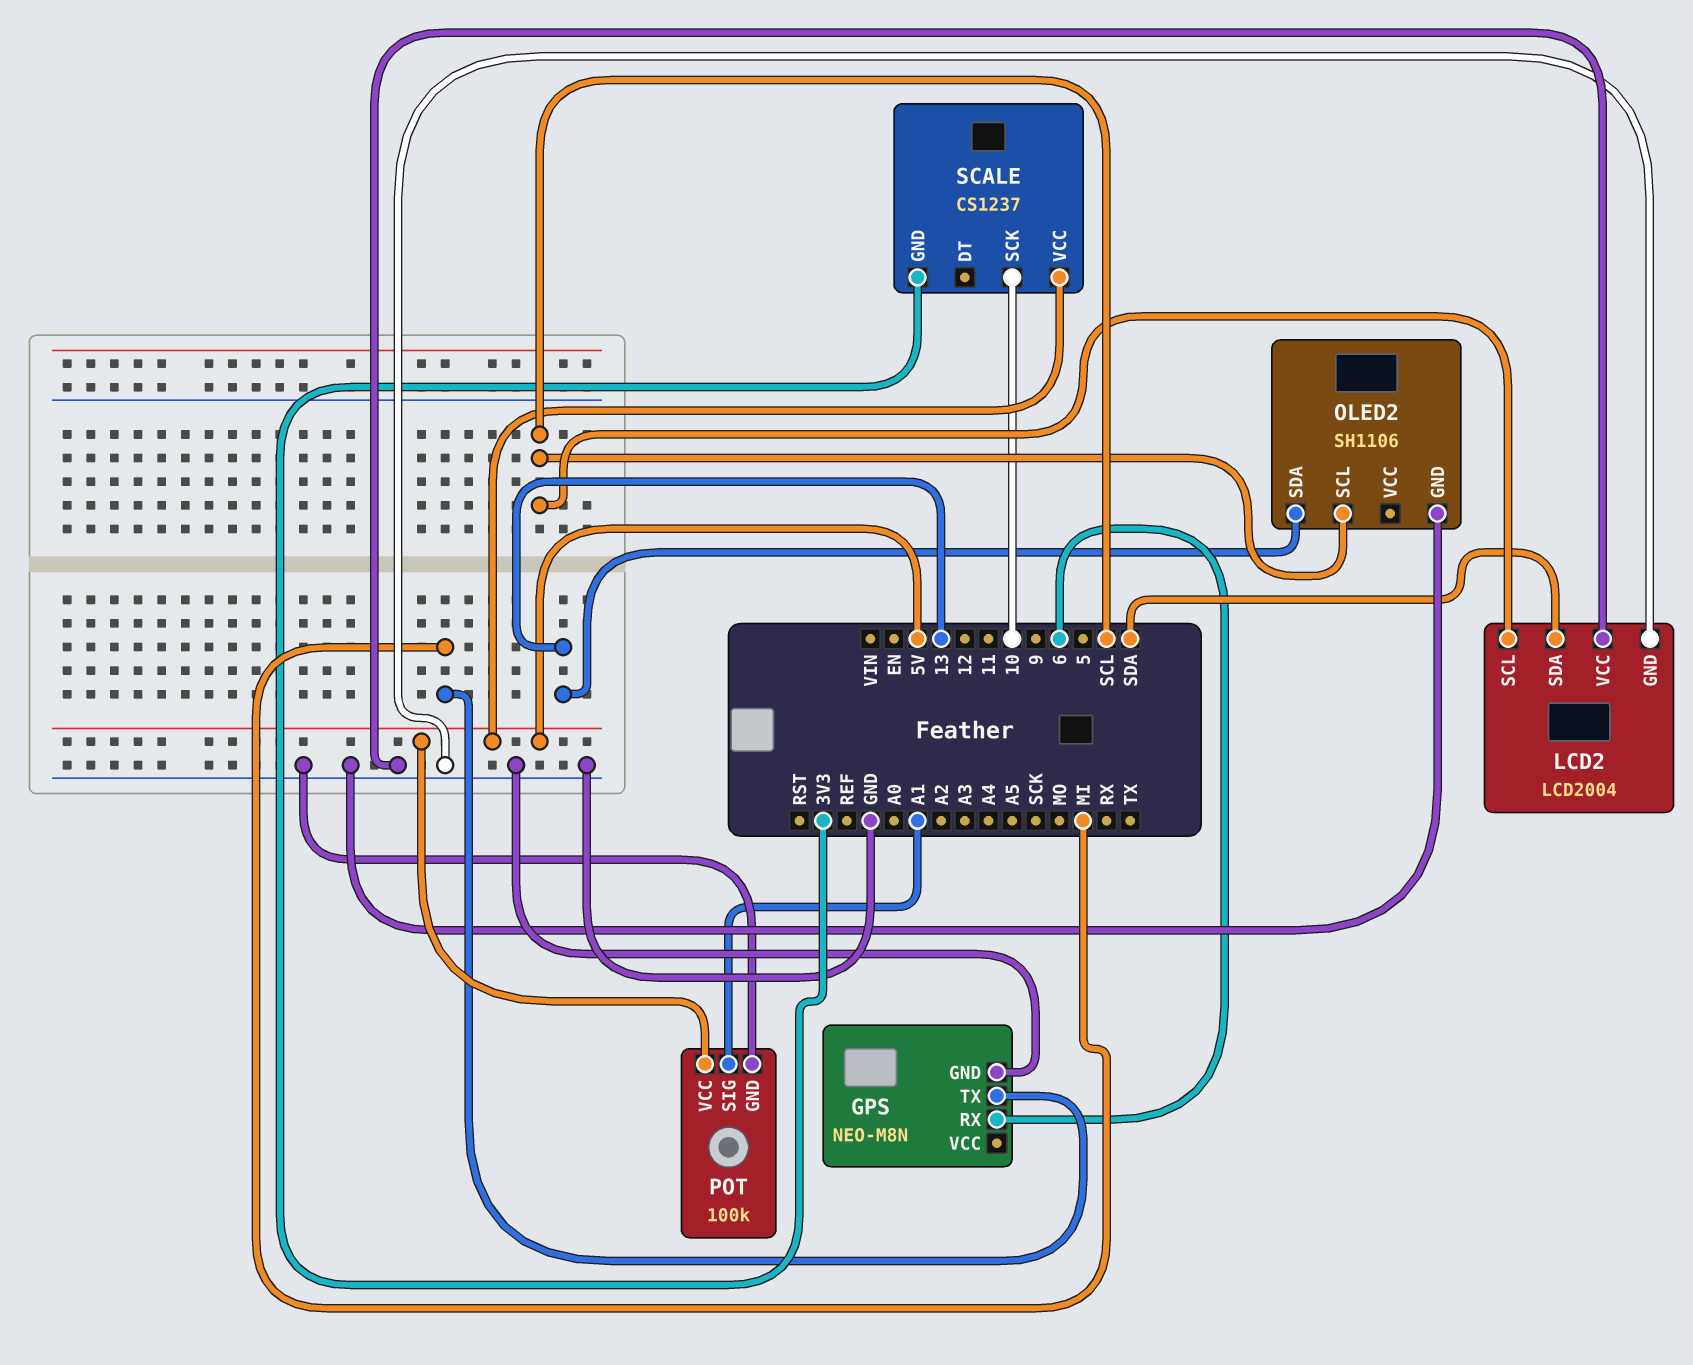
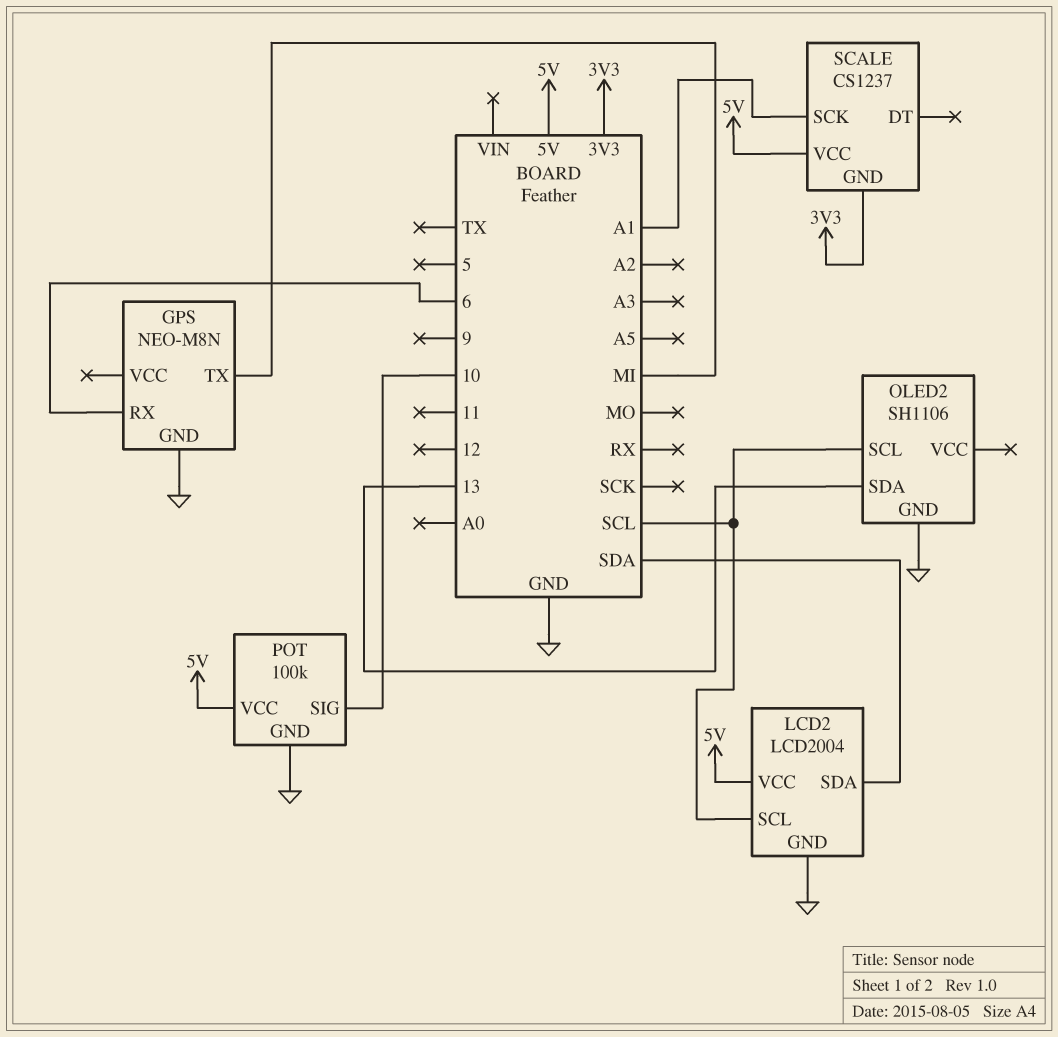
LCD2 pin VCC: GND -> 5V
POT pin SIG: A1 -> 10
SCALE pin SCK: 10 -> A1

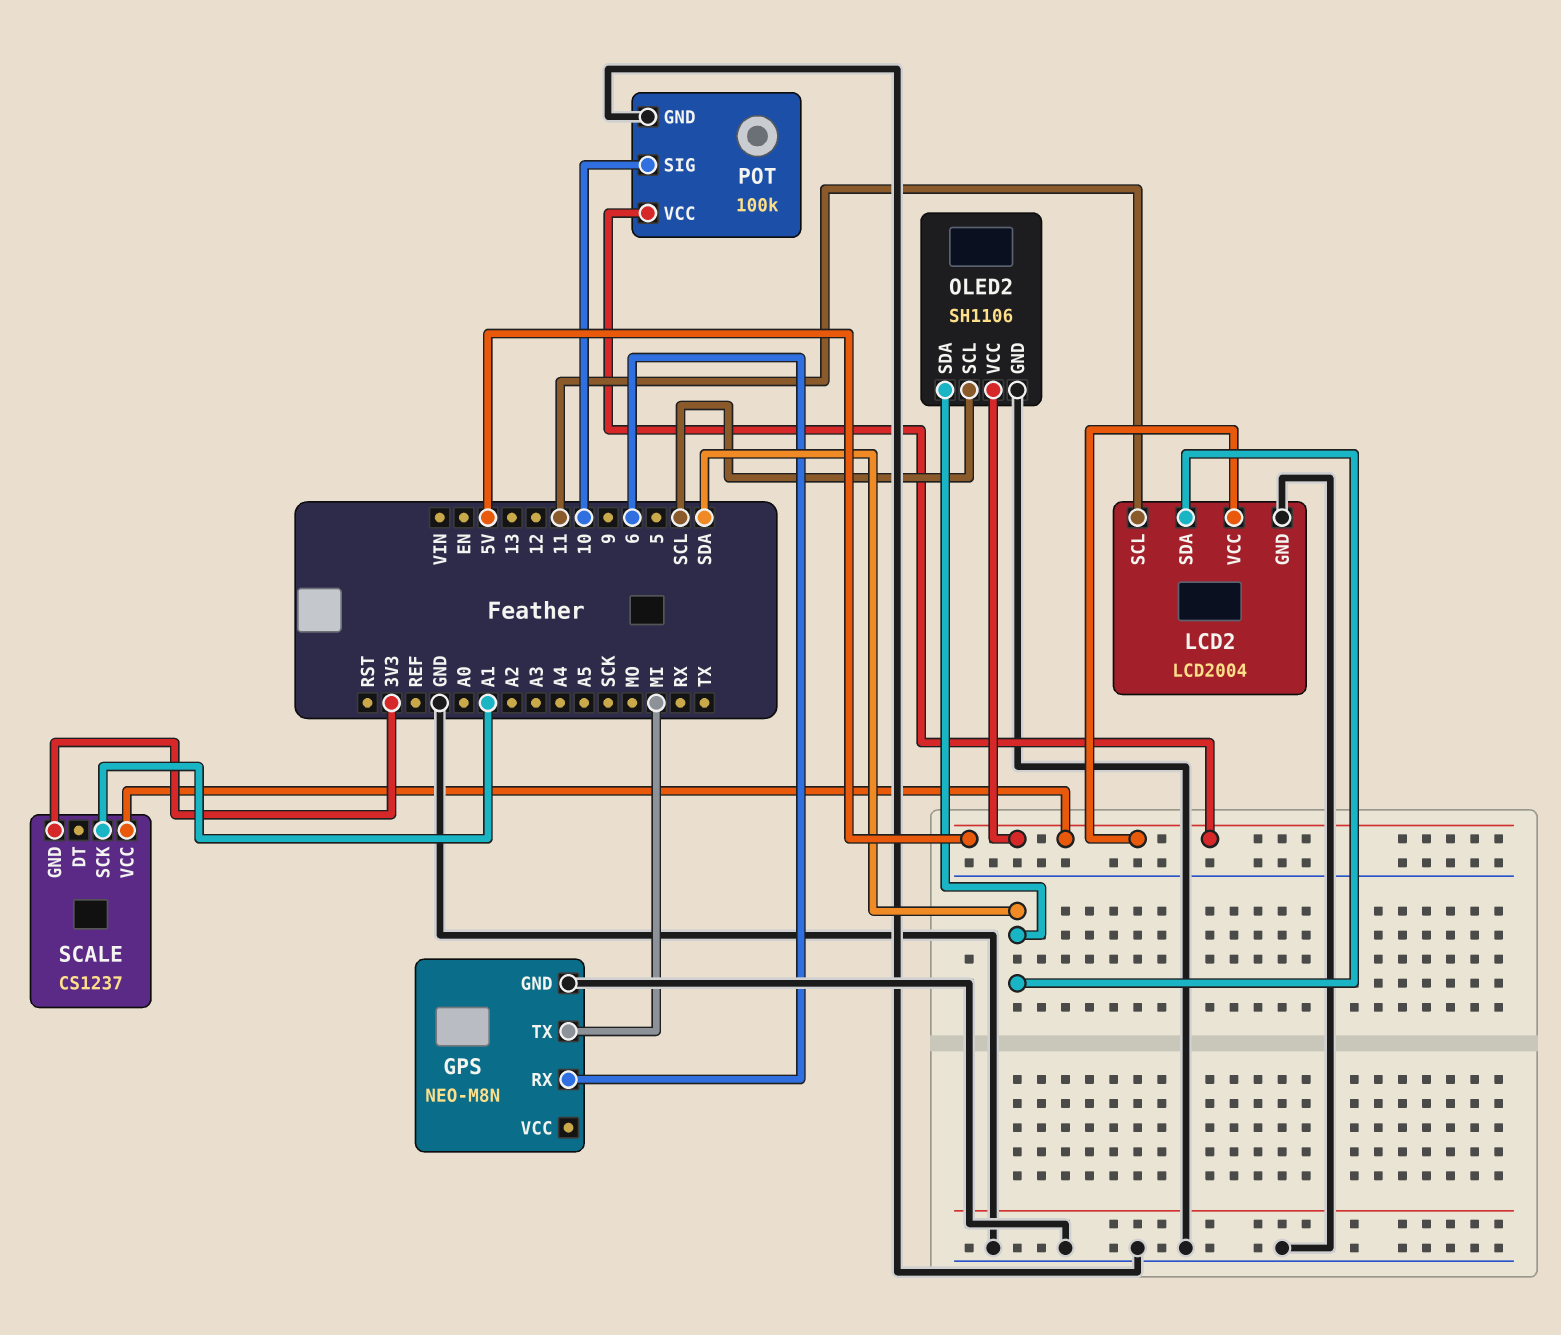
LCD2 pin SCL: SCL -> 11
OLED2 pin SDA: 13 -> SDA
OLED2 pin VCC: none -> 5V

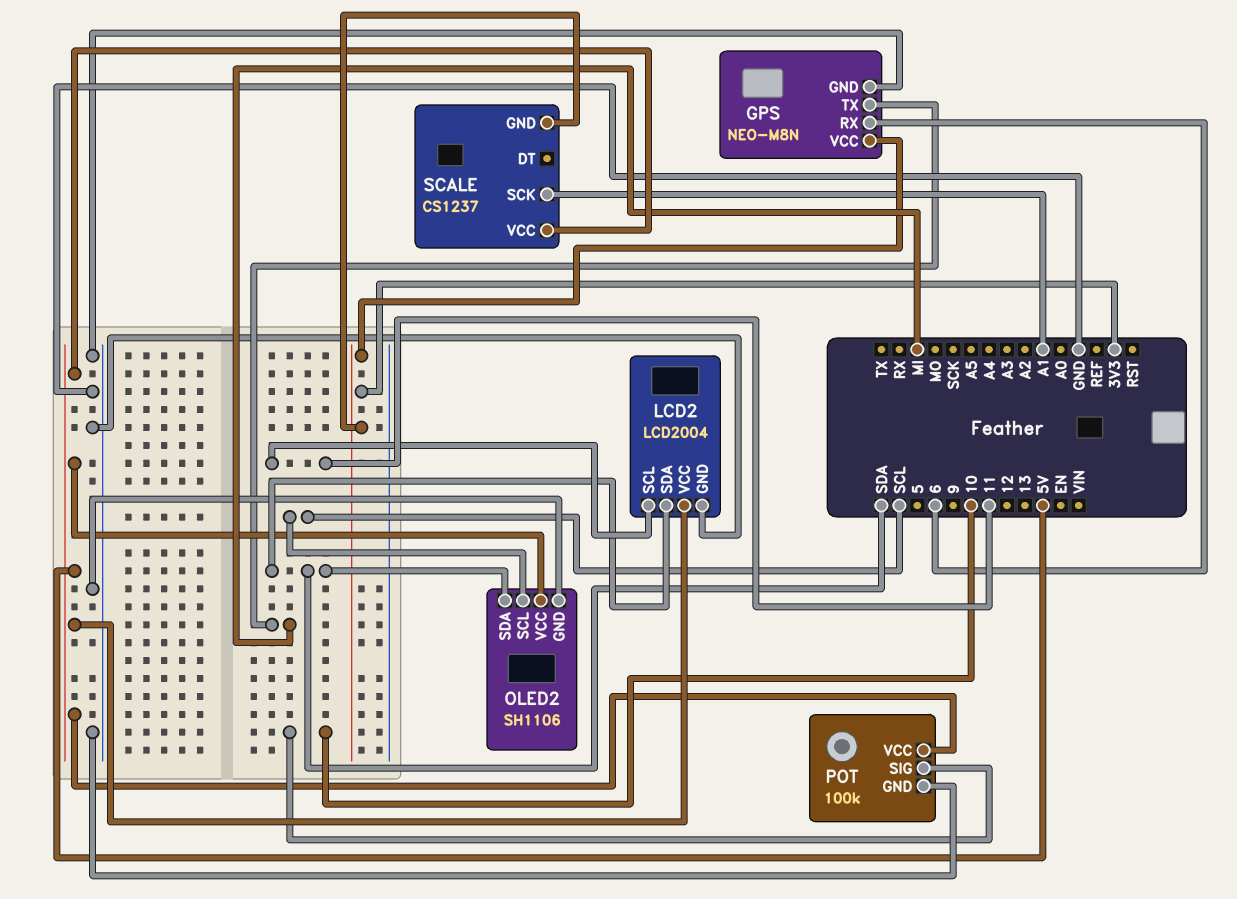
GPS pin VCC: none -> 3V3

